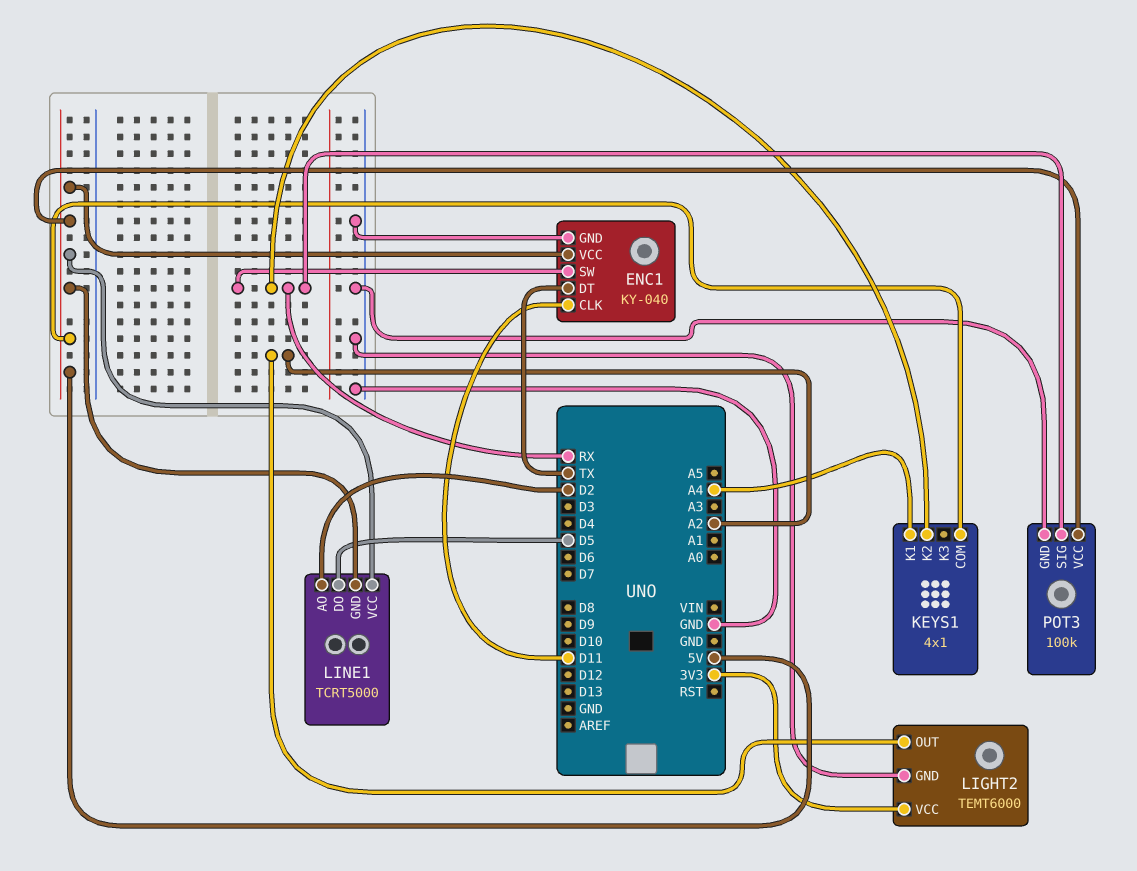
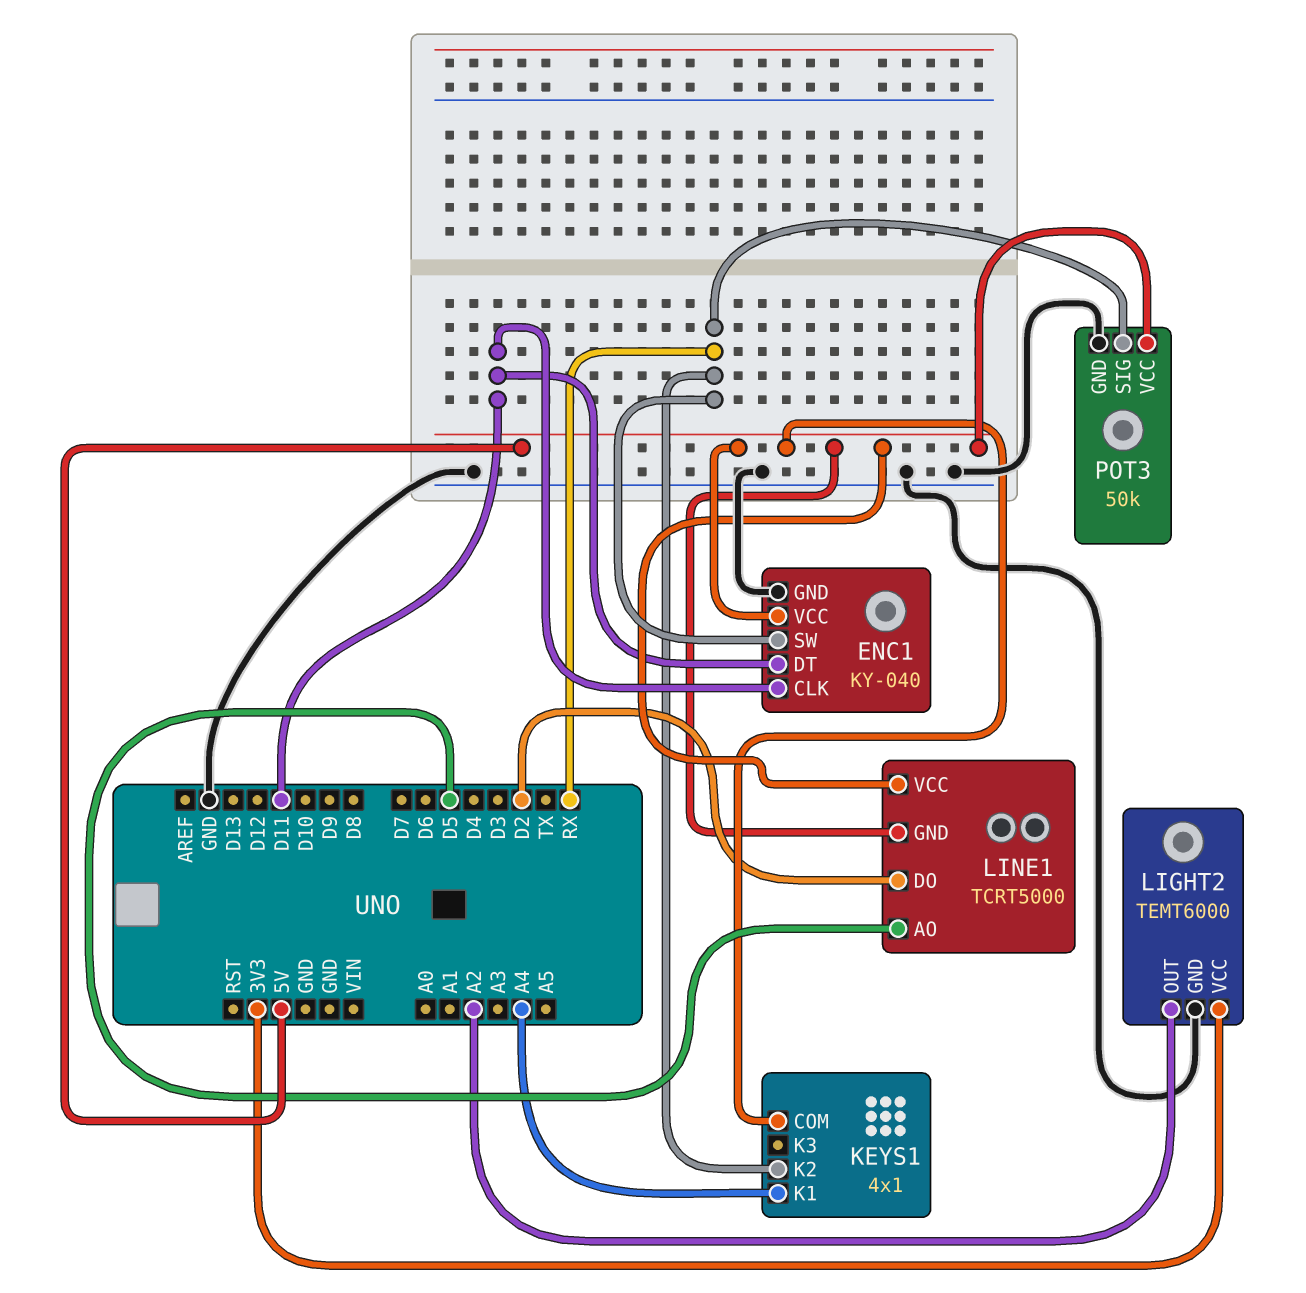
ENC1 pin DT: TX -> D11
LINE1 pin AO: D2 -> D5
LINE1 pin DO: D5 -> D2
POT3: 100k -> 50k

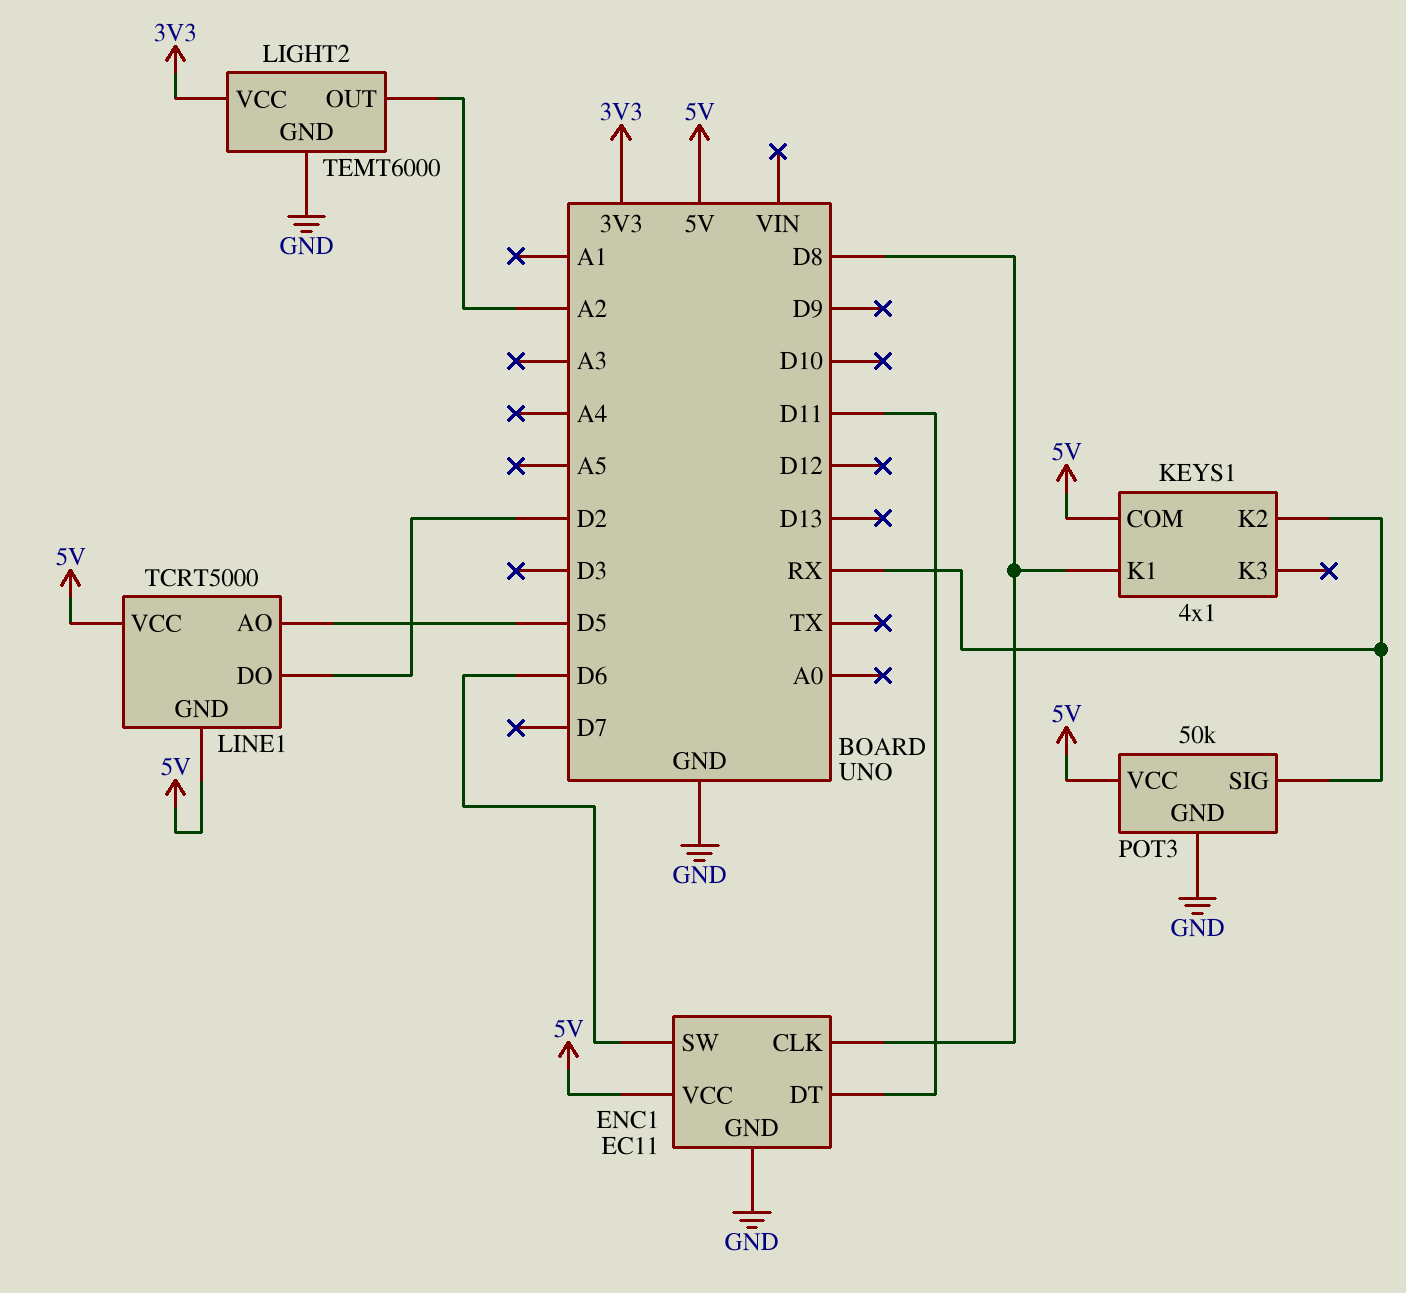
ENC1: KY-040 -> EC11
ENC1 pin CLK: D11 -> D8
ENC1 pin SW: RX -> D6
KEYS1 pin K1: A4 -> D8

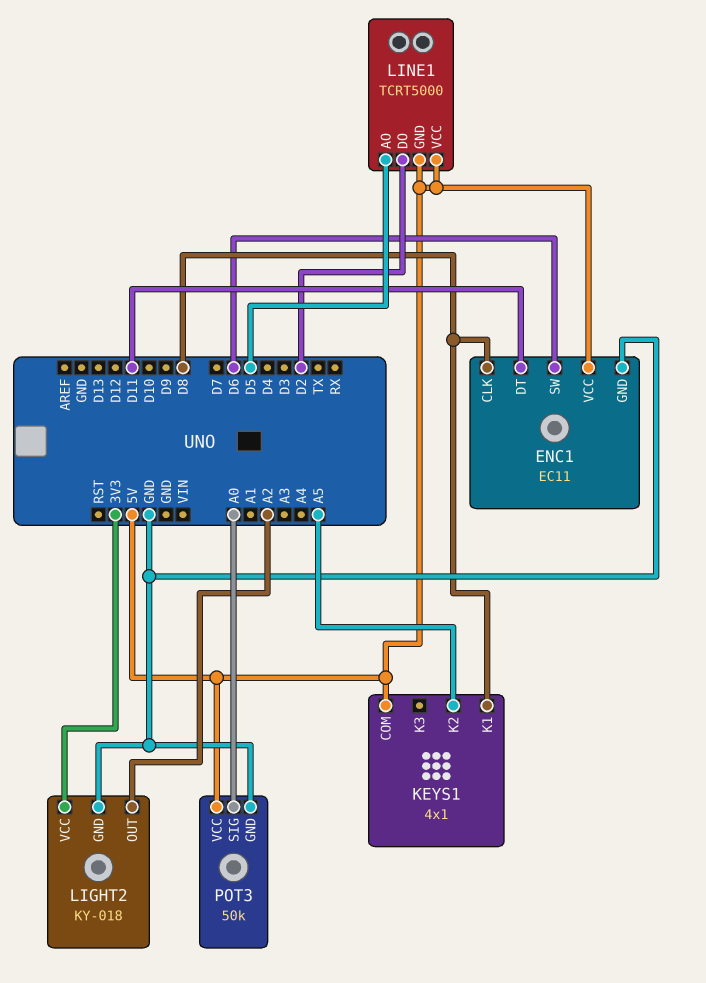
KEYS1 pin K2: RX -> A5
LIGHT2: TEMT6000 -> KY-018
POT3 pin SIG: RX -> A0

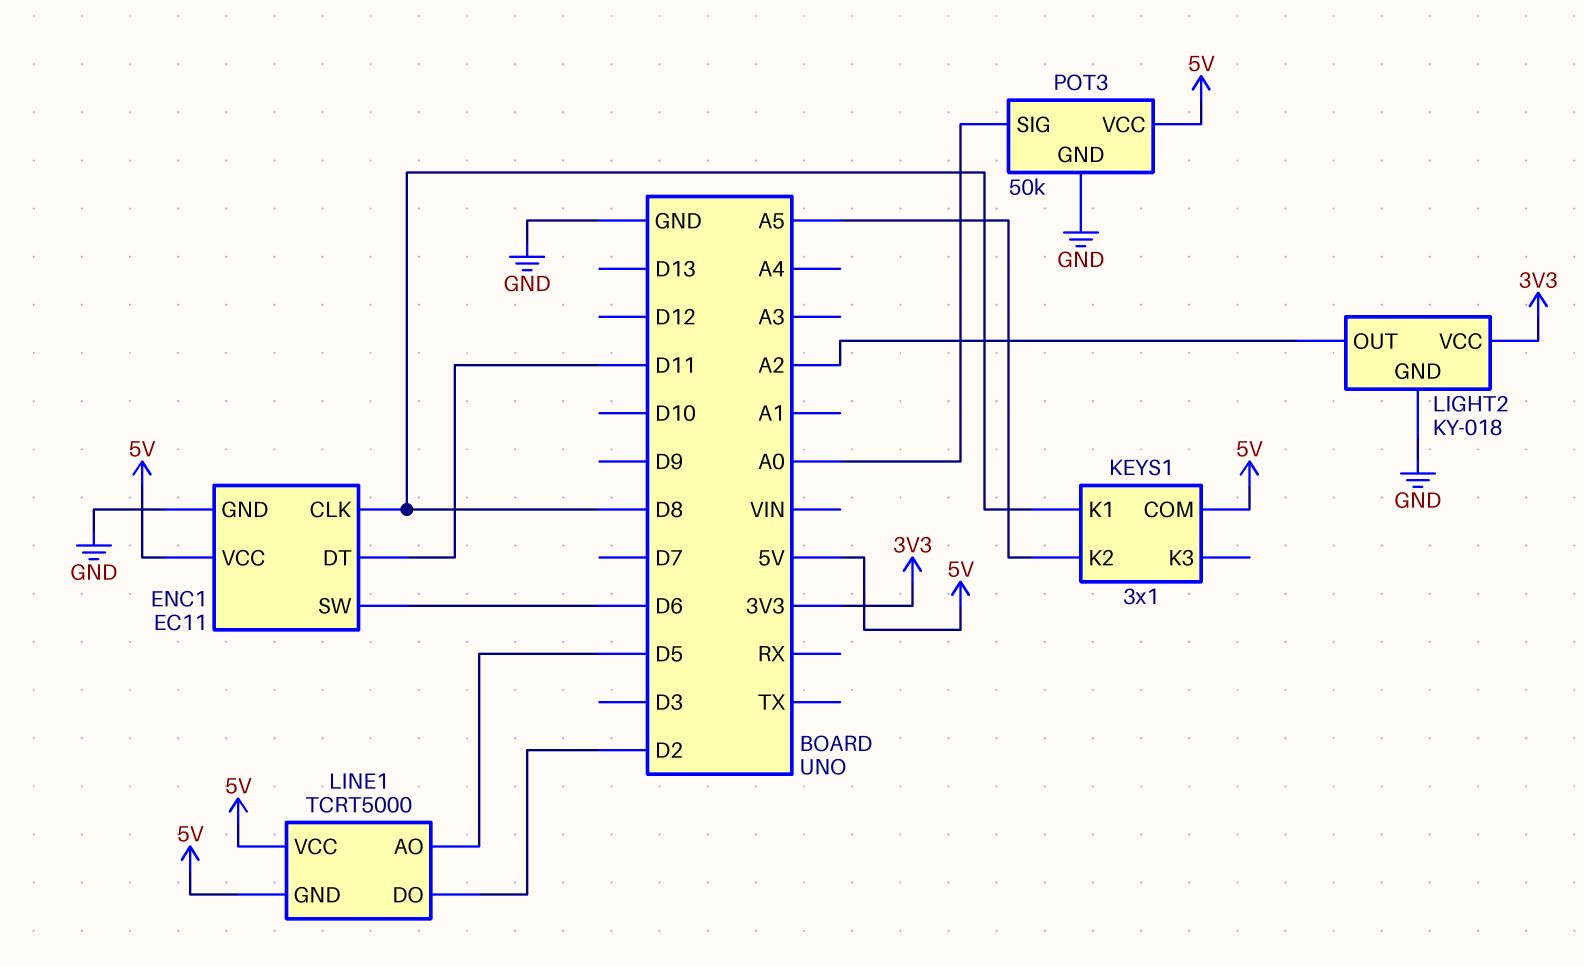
KEYS1: 4x1 -> 3x1

